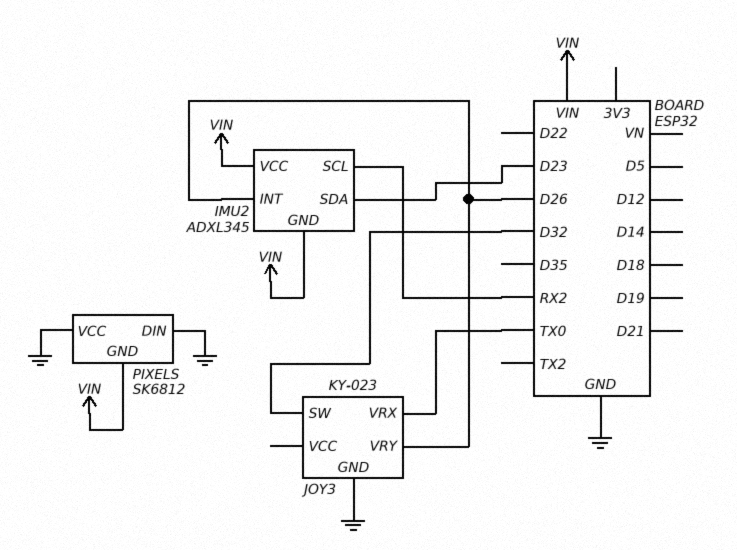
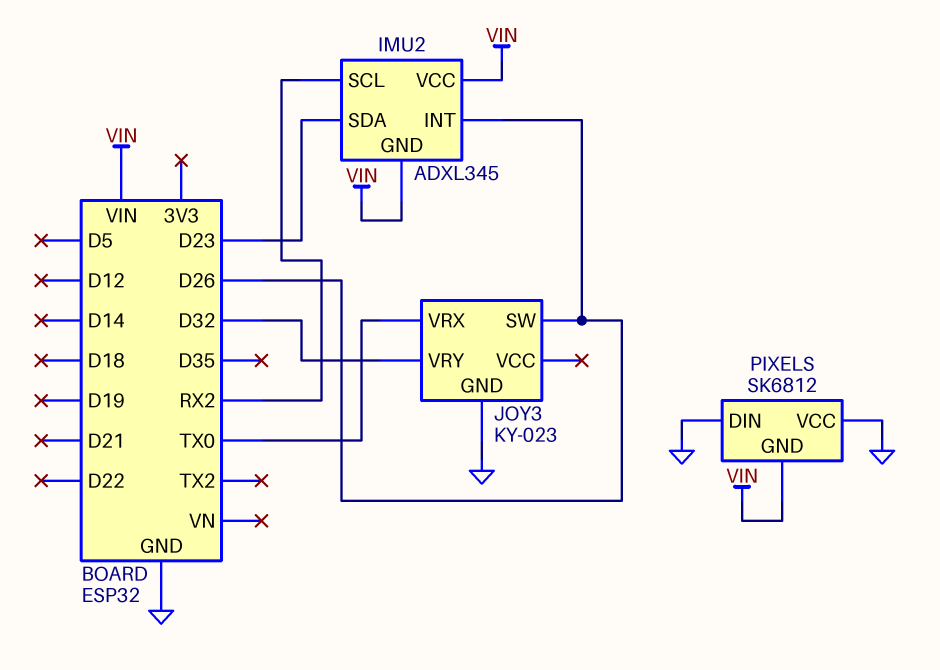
JOY3 pin SW: D32 -> D26
JOY3 pin VRY: D26 -> D32

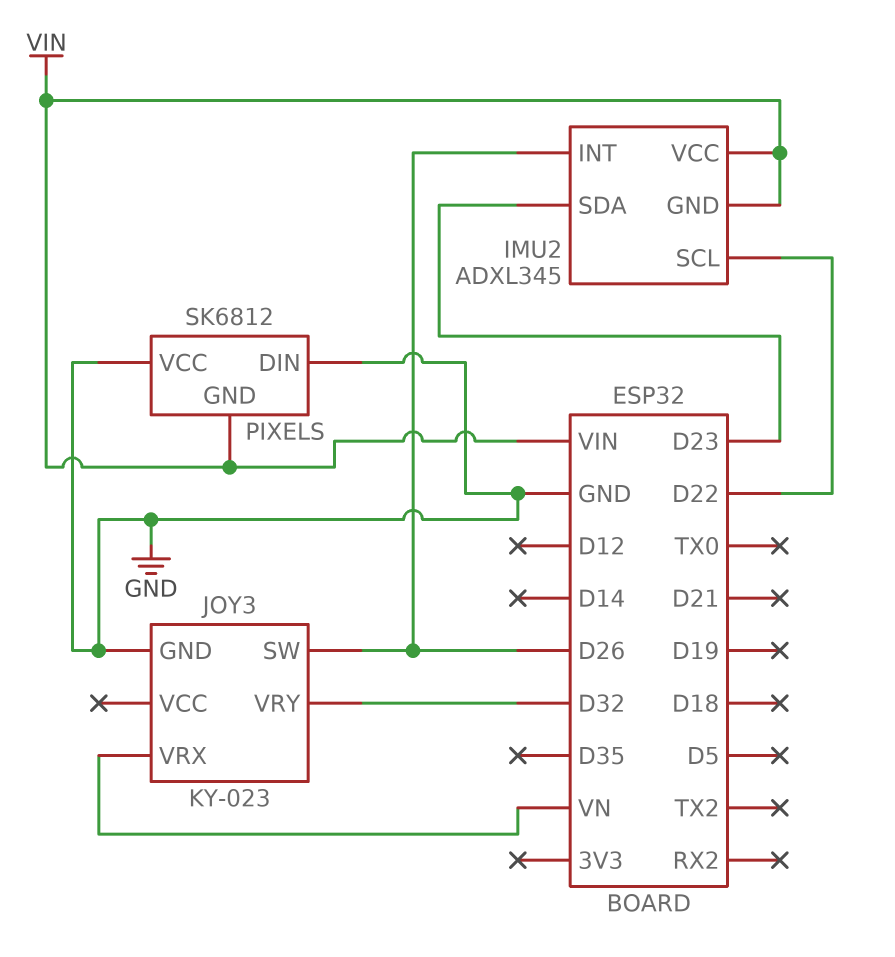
IMU2 pin SCL: RX2 -> D22
JOY3 pin VRX: TX0 -> VN

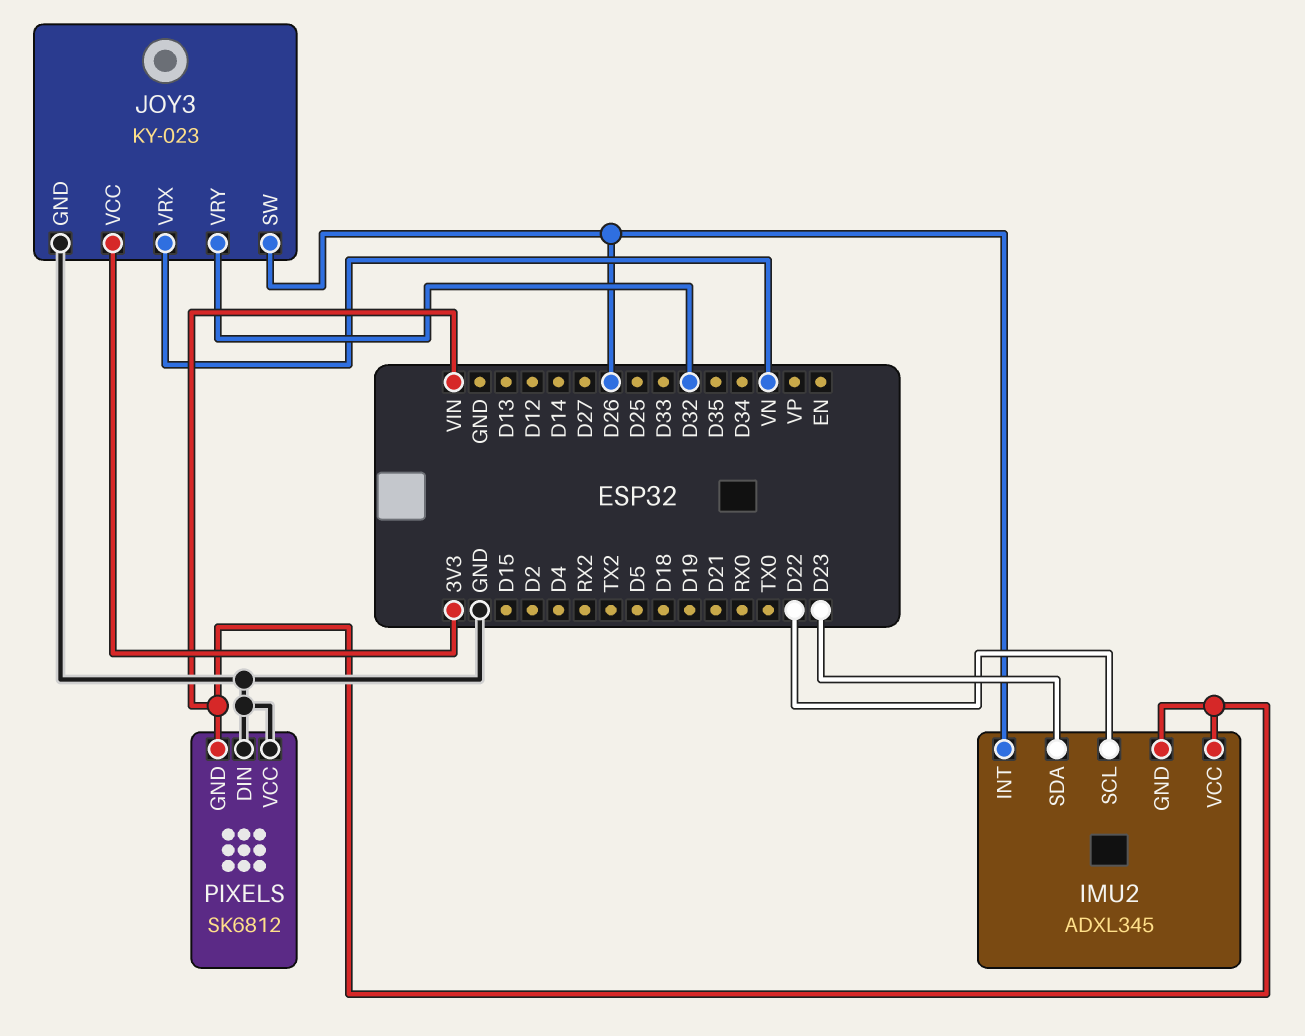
JOY3 pin VCC: none -> 3V3

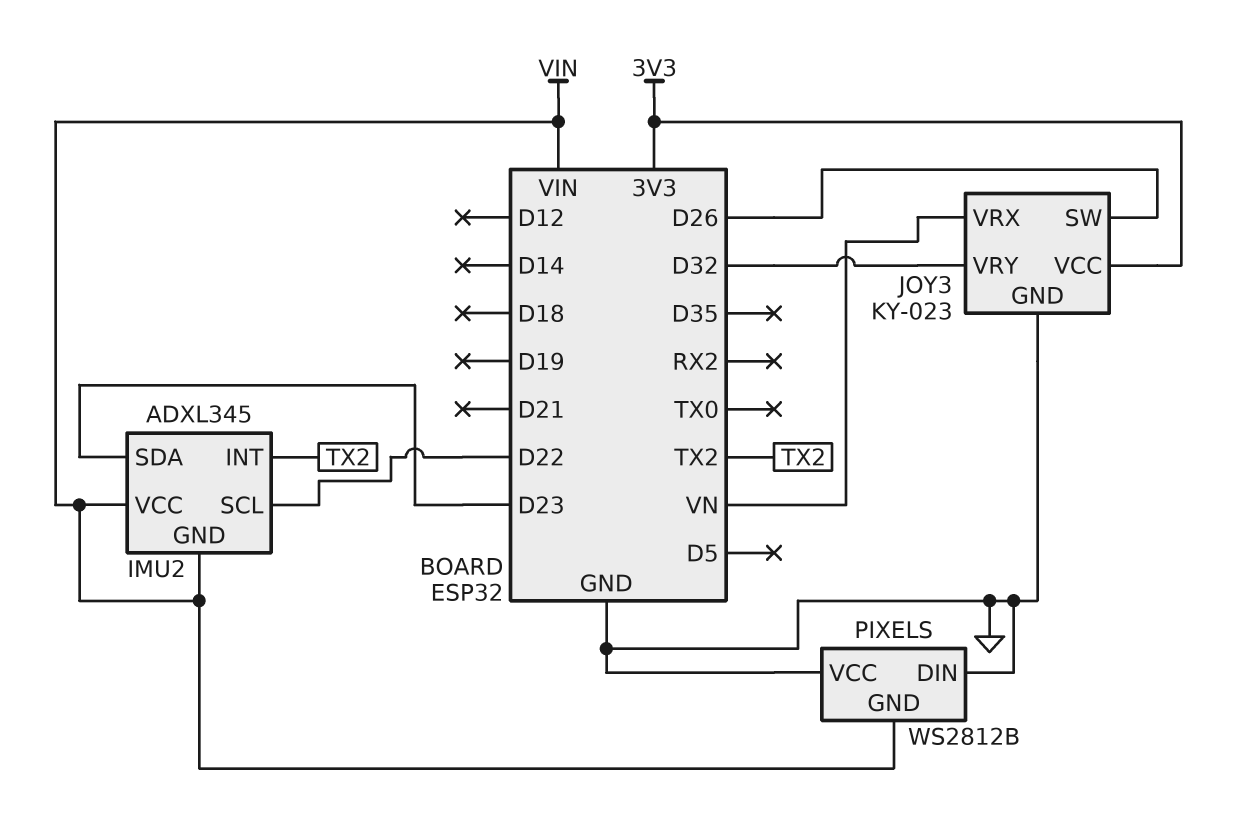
IMU2 pin INT: D26 -> TX2
PIXELS: SK6812 -> WS2812B

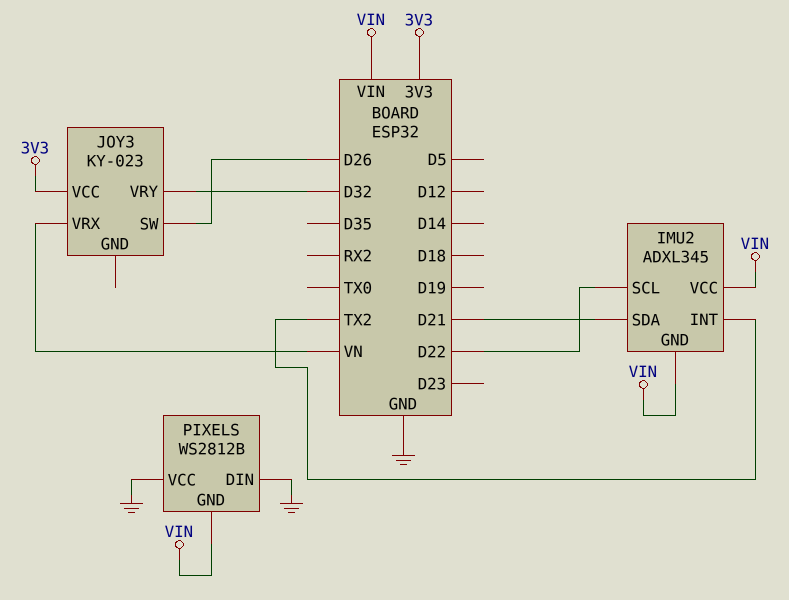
IMU2 pin SDA: D23 -> D21
JOY3 pin GND: GND -> none

